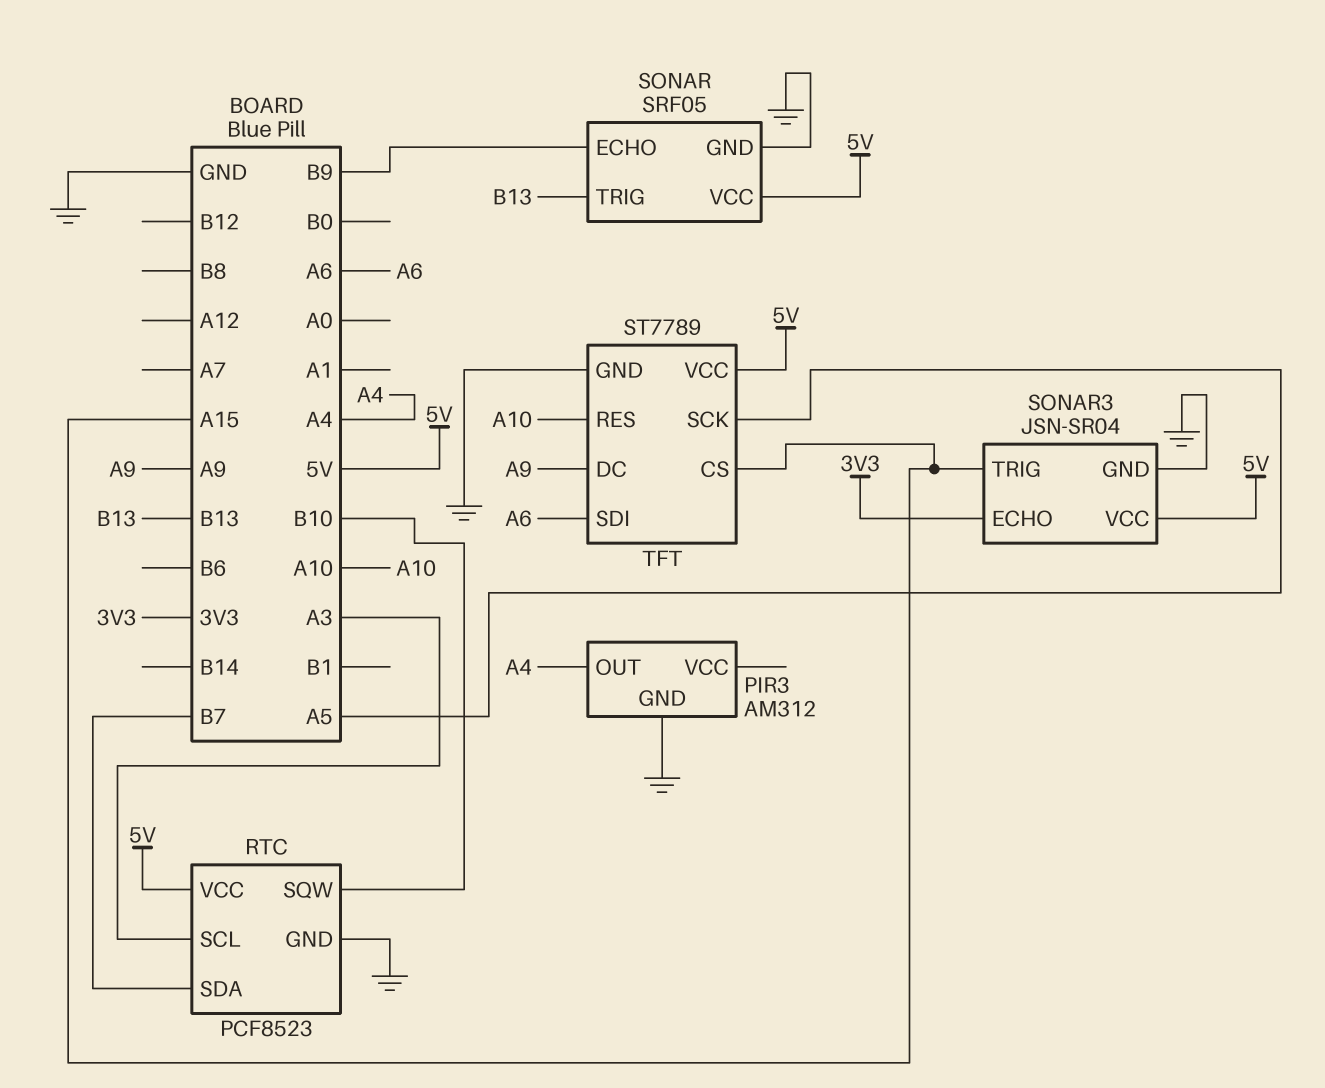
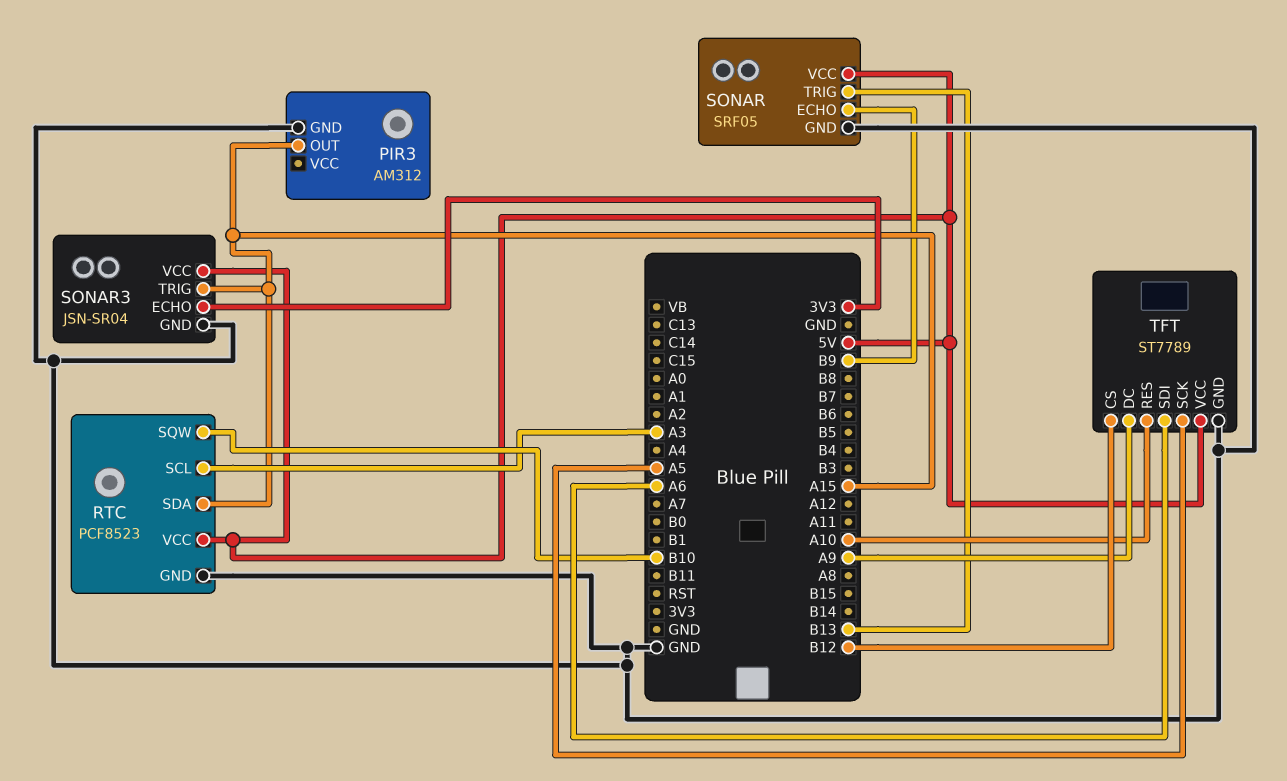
PIR3 pin OUT: A4 -> A15
RTC pin SDA: B7 -> A15
TFT pin CS: A15 -> B12

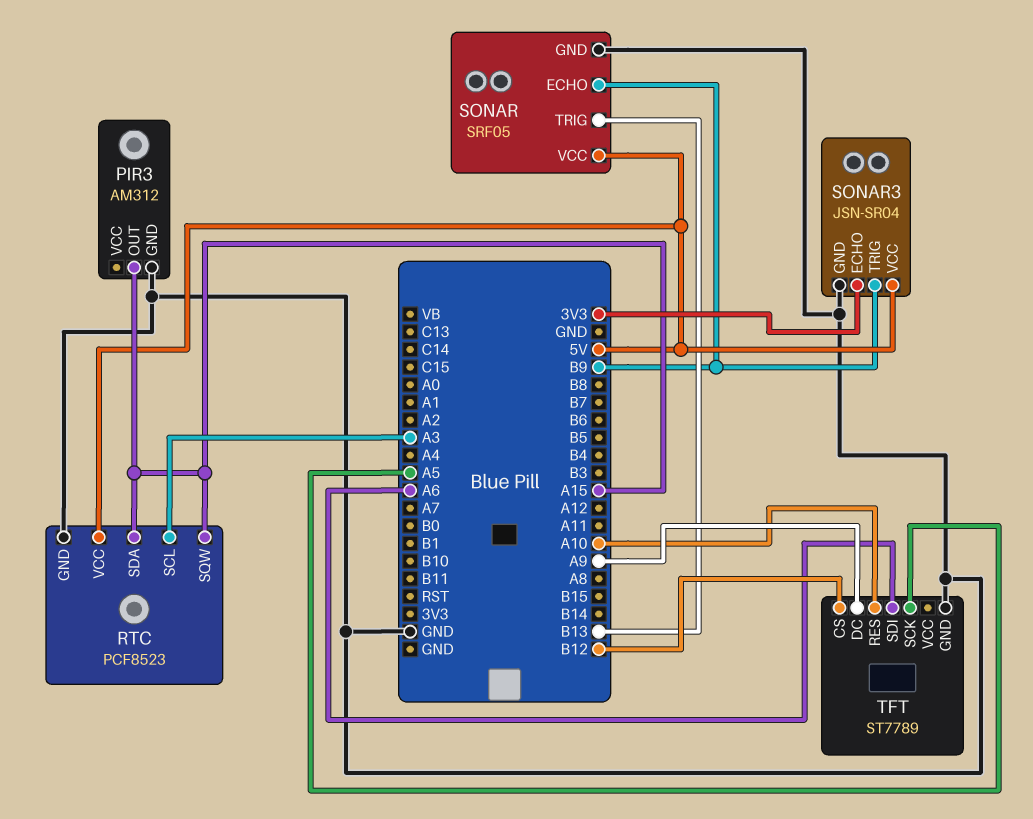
RTC pin SQW: B10 -> A15
SONAR3 pin TRIG: A15 -> B9
TFT pin VCC: 5V -> none

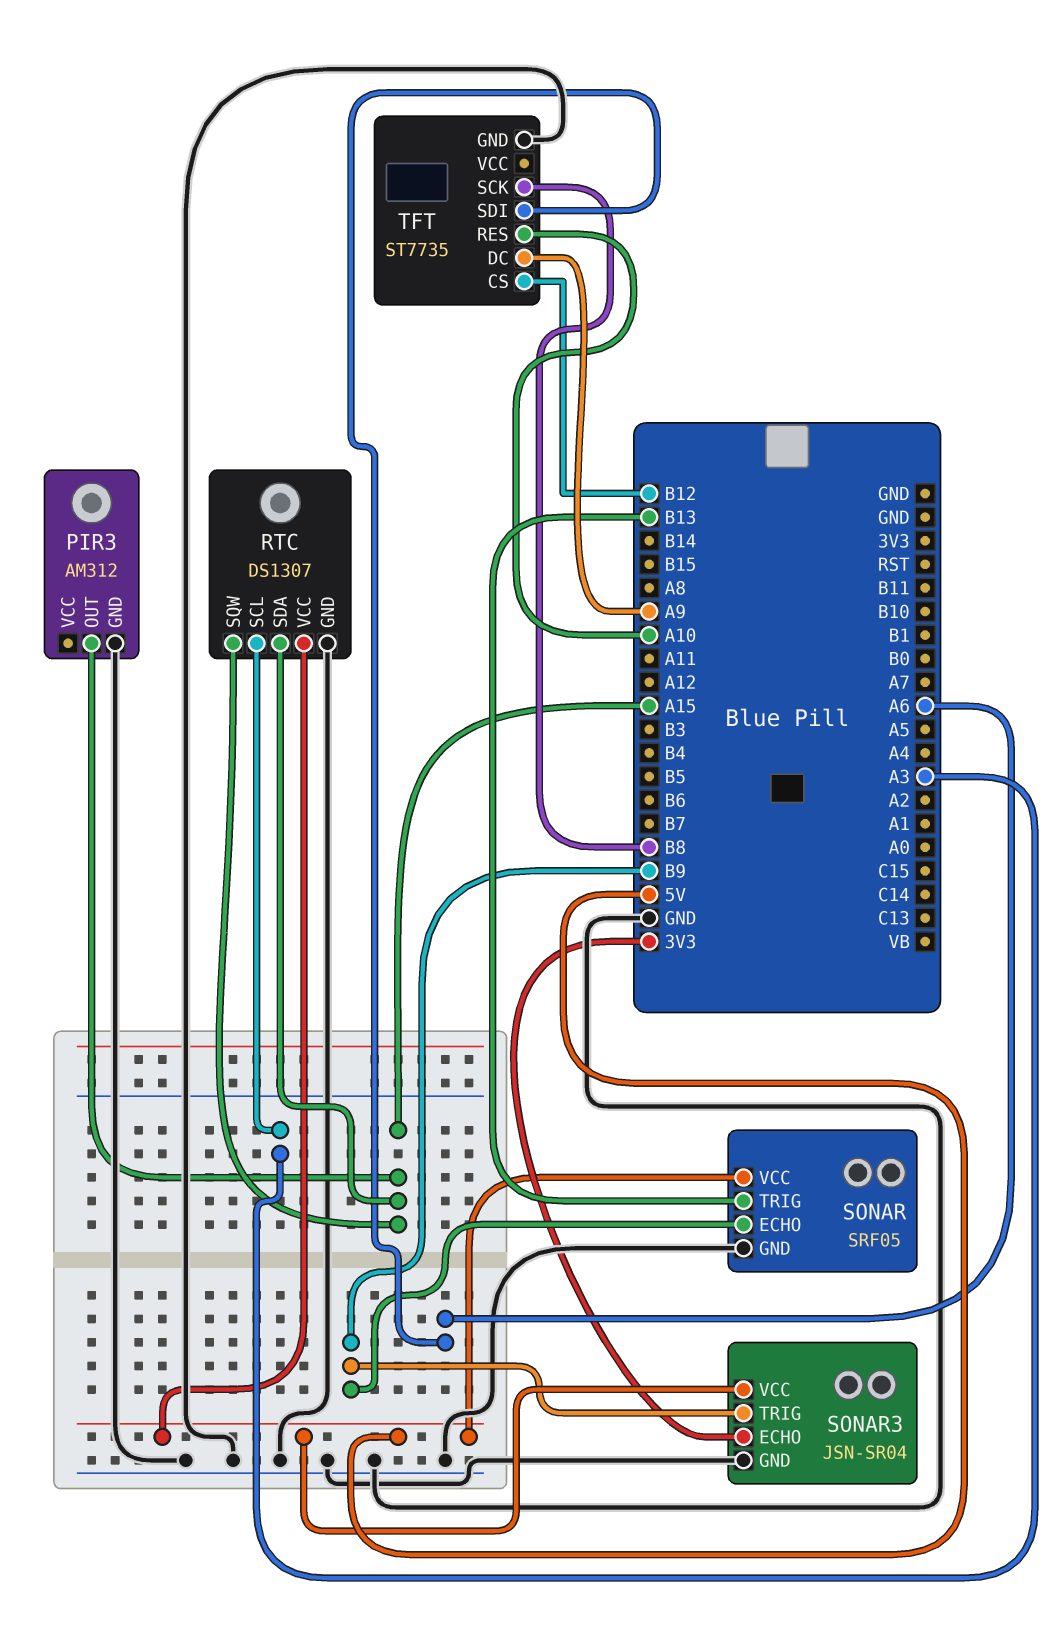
RTC: PCF8523 -> DS1307
TFT: ST7789 -> ST7735
TFT pin SCK: A5 -> B8

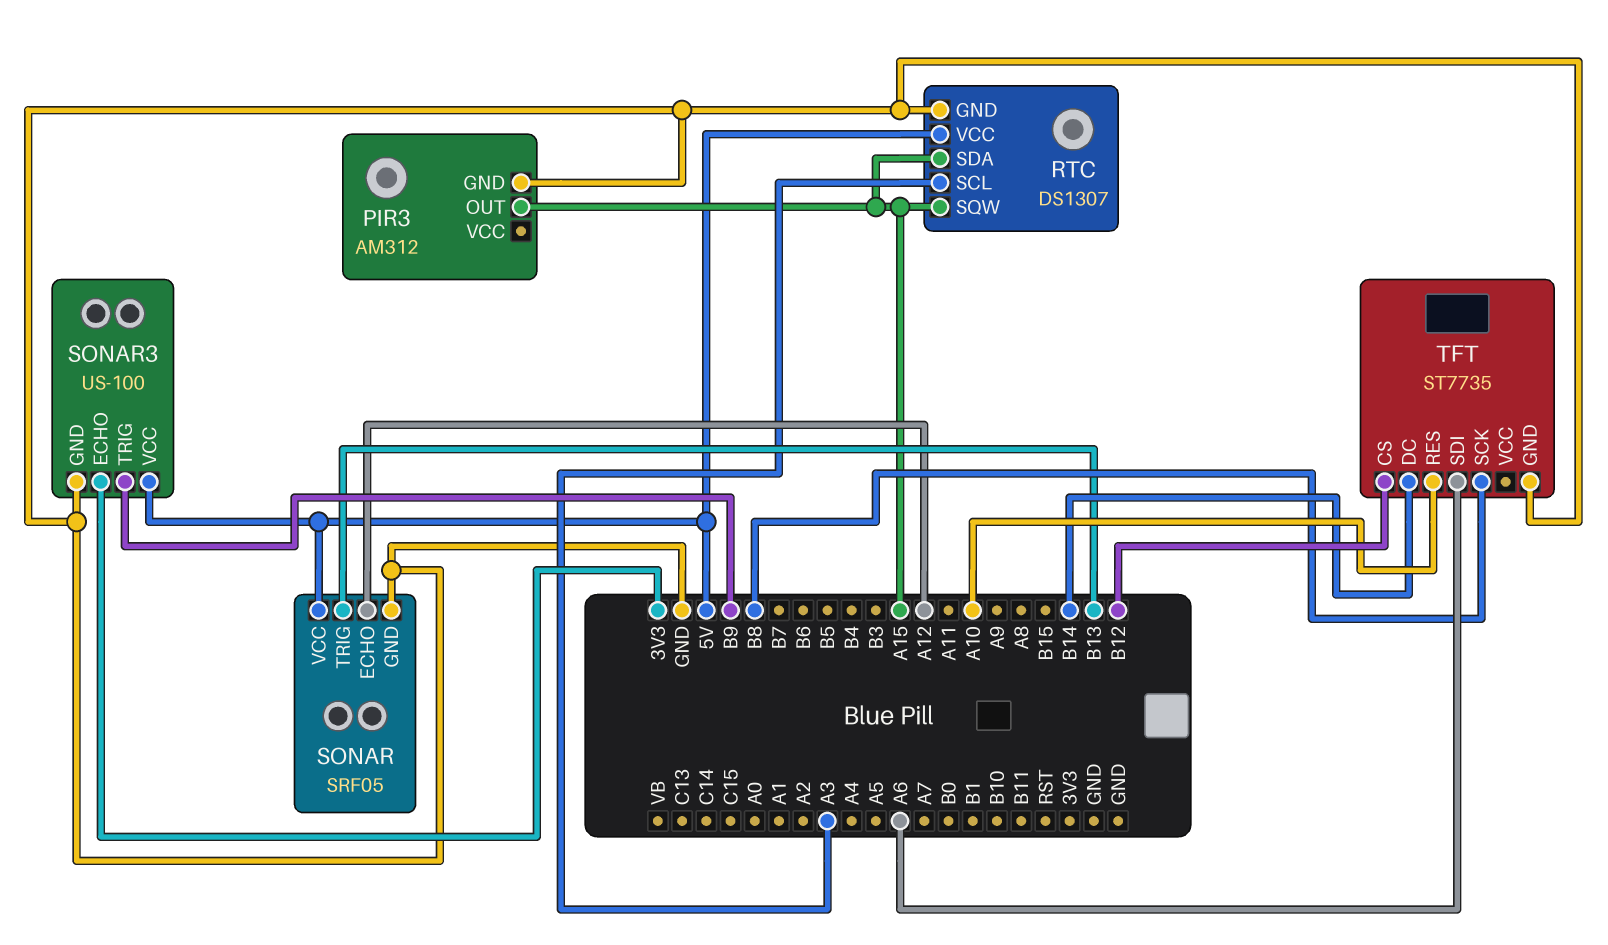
SONAR pin ECHO: B9 -> A12
SONAR3: JSN-SR04 -> US-100
TFT pin DC: A9 -> B14

